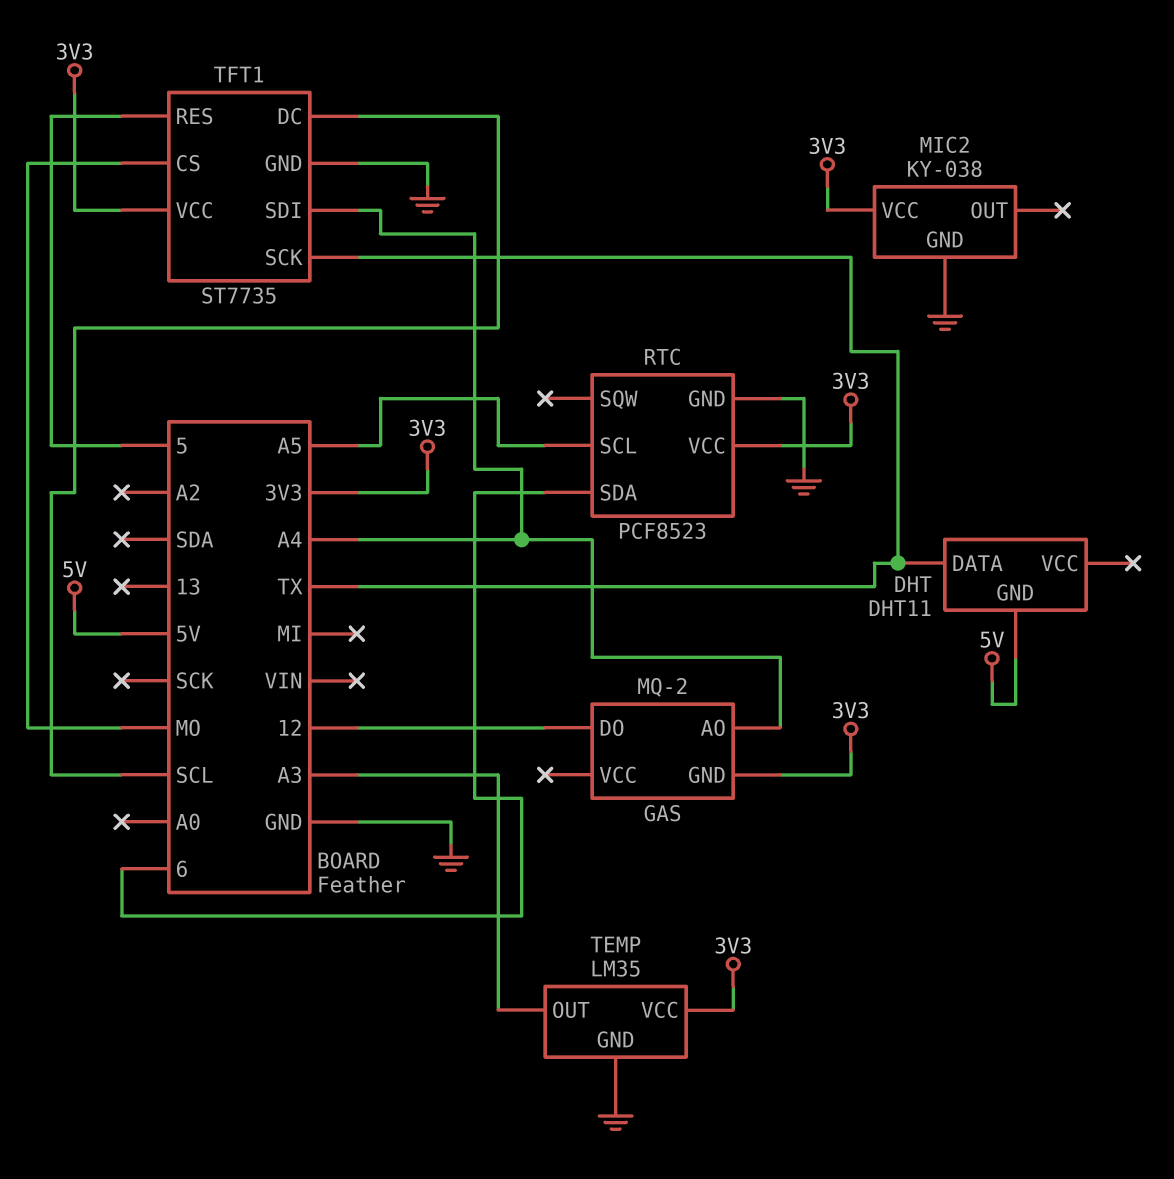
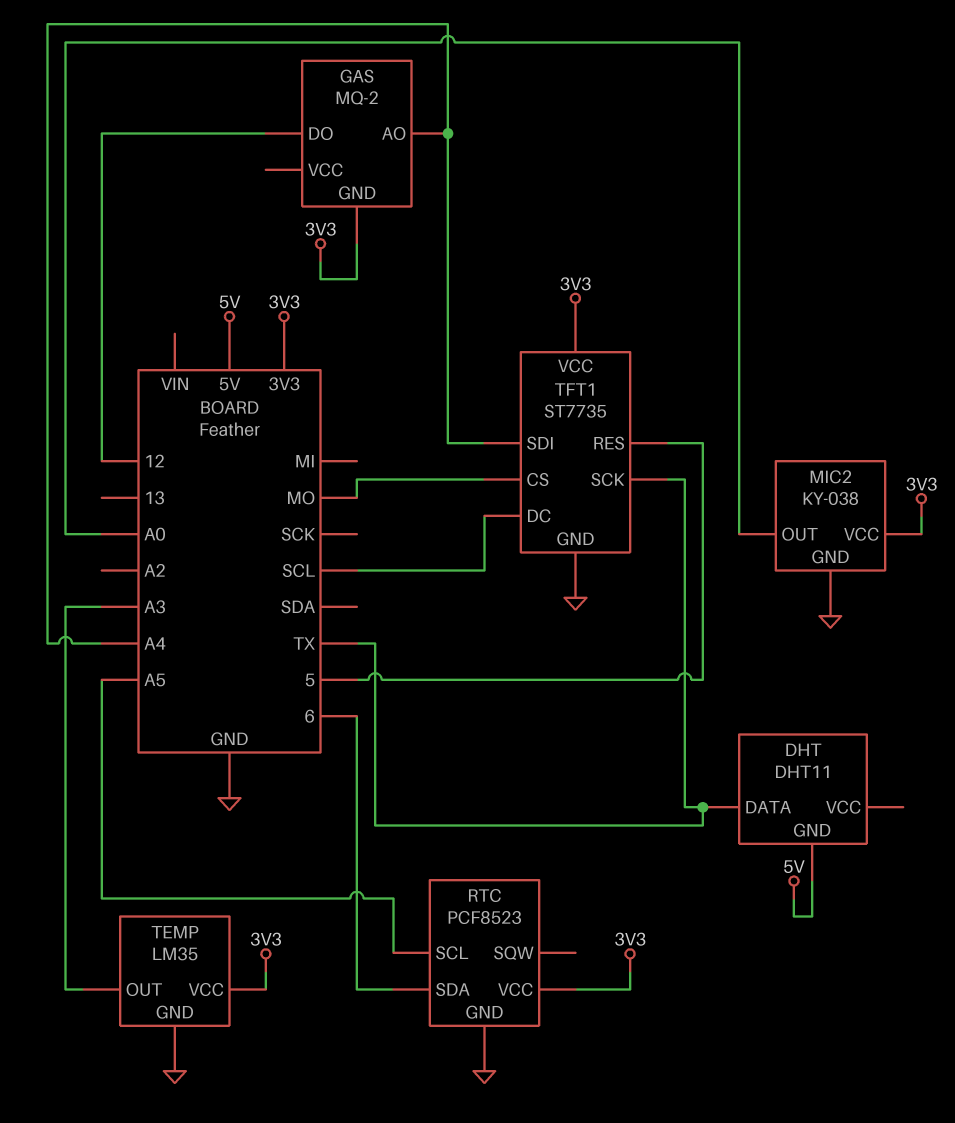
MIC2 pin OUT: none -> A0

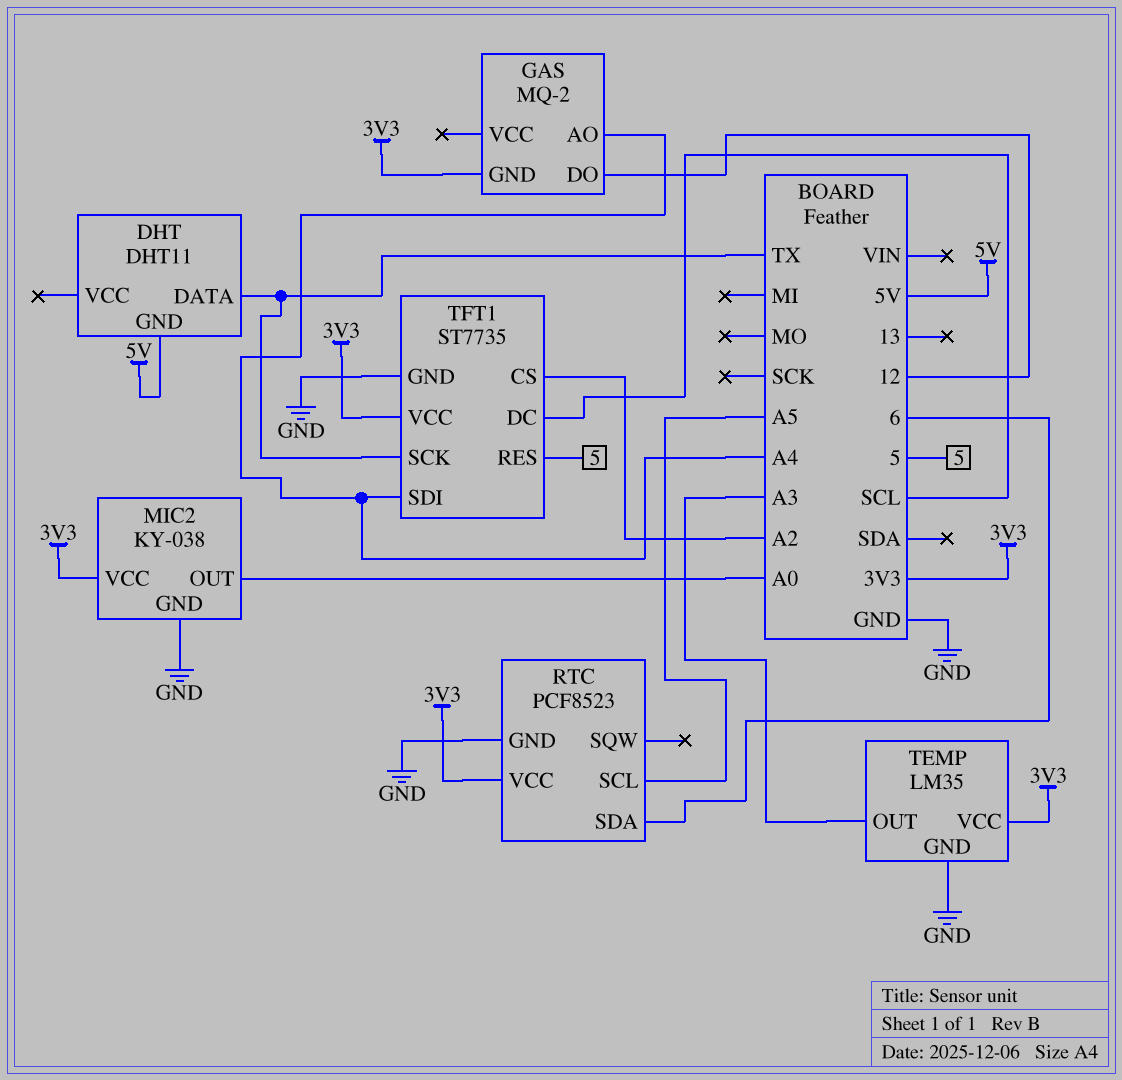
TFT1 pin CS: MO -> A2

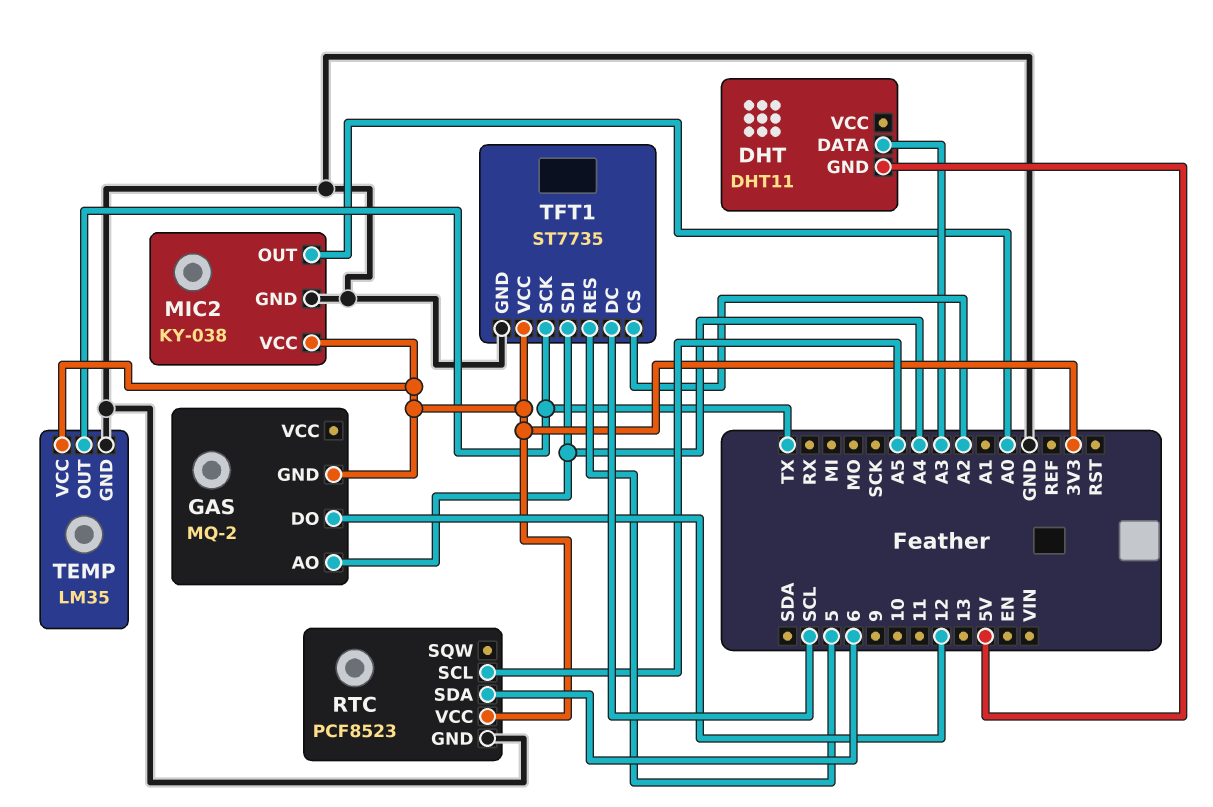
DHT pin DATA: TX -> A3
TEMP pin OUT: A3 -> TX

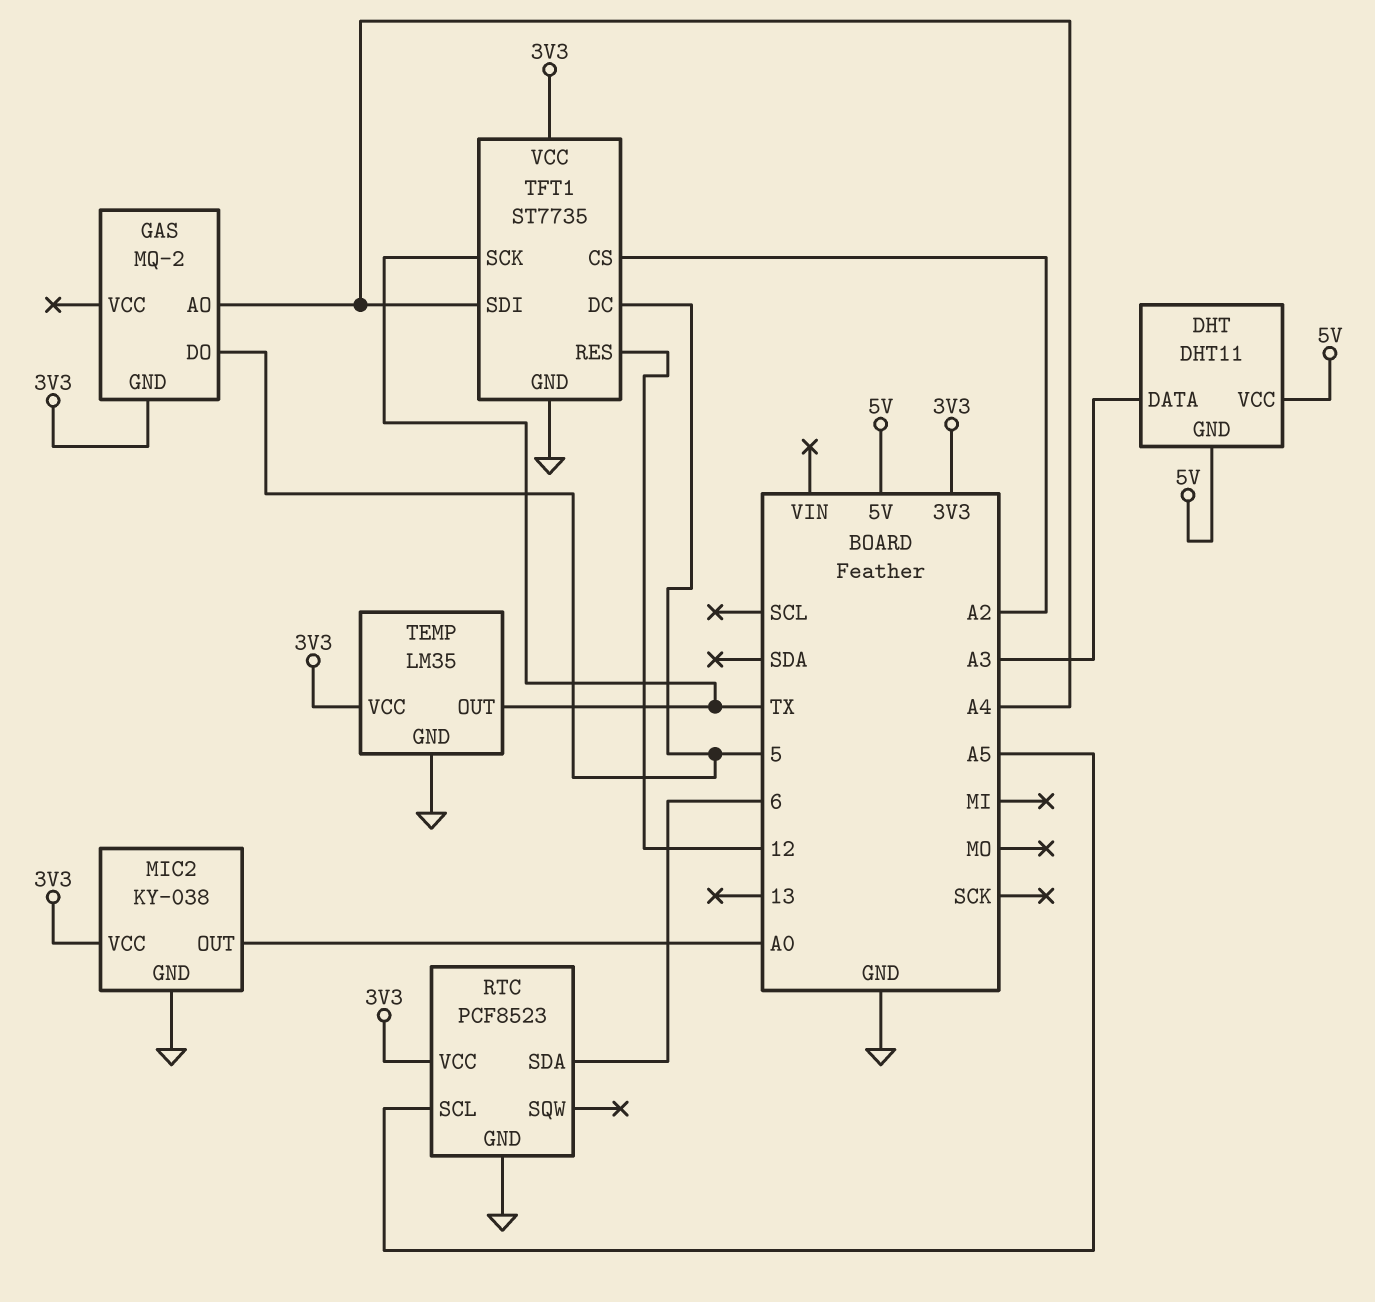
DHT pin VCC: none -> 5V
GAS pin DO: 12 -> 5
TFT1 pin DC: SCL -> 5
TFT1 pin RES: 5 -> 12

